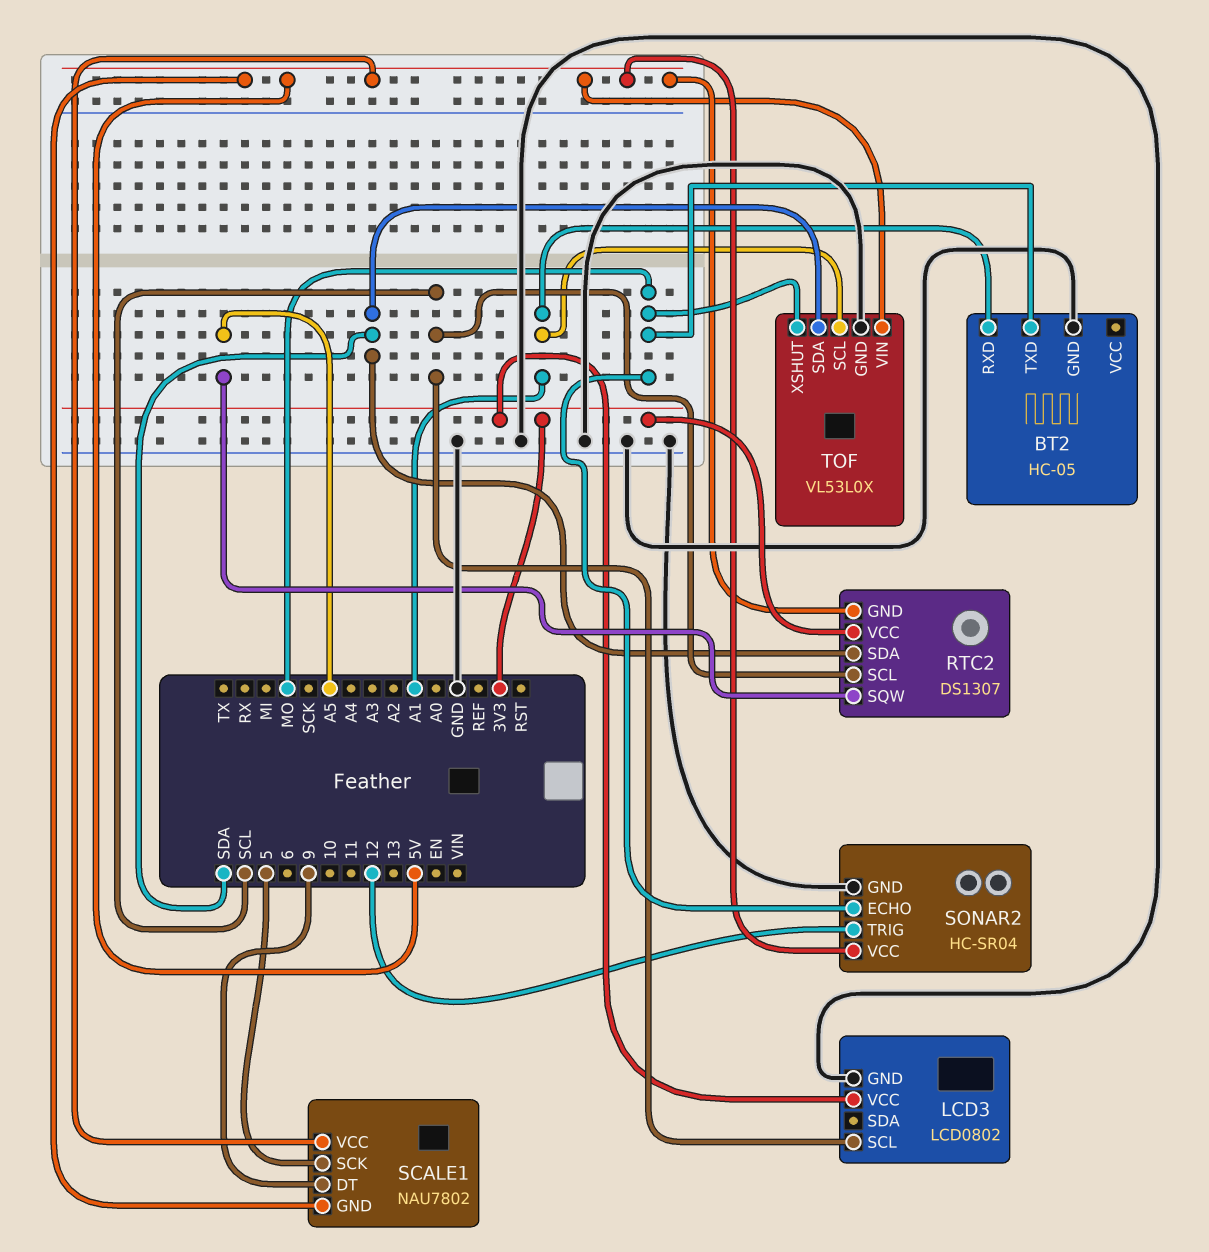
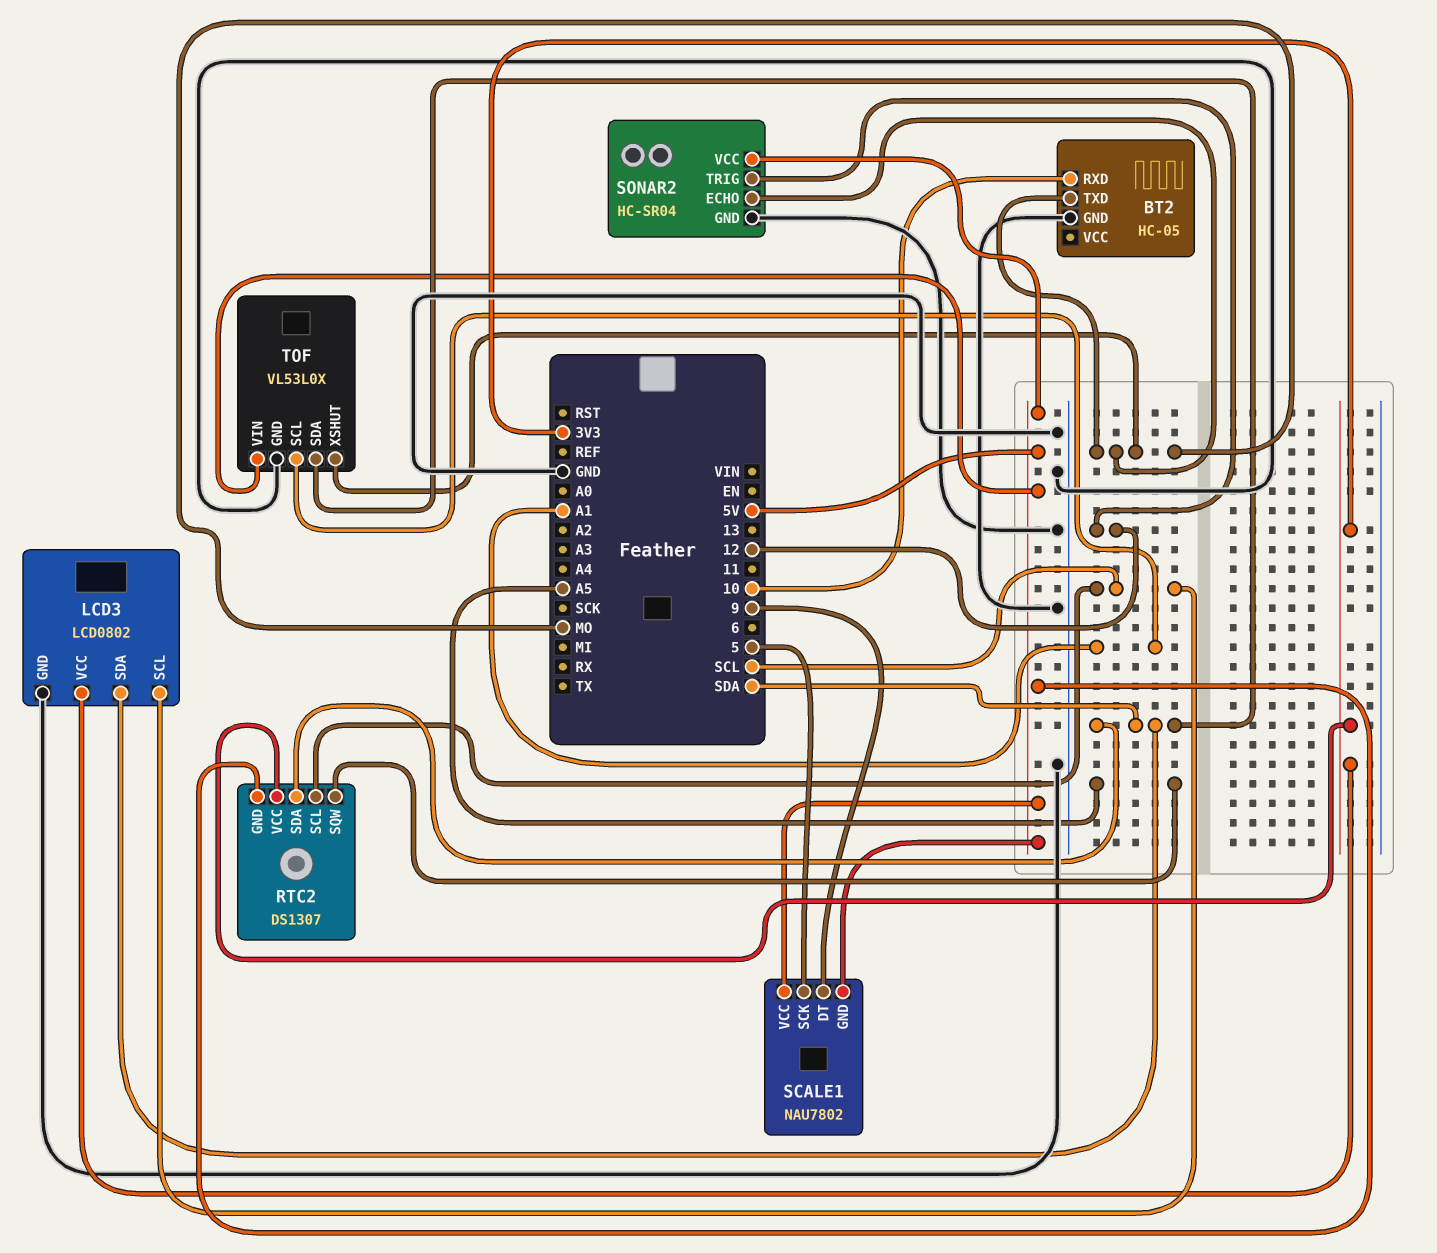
BT2 pin RXD: A1 -> 10
LCD3 pin SDA: none -> SDA

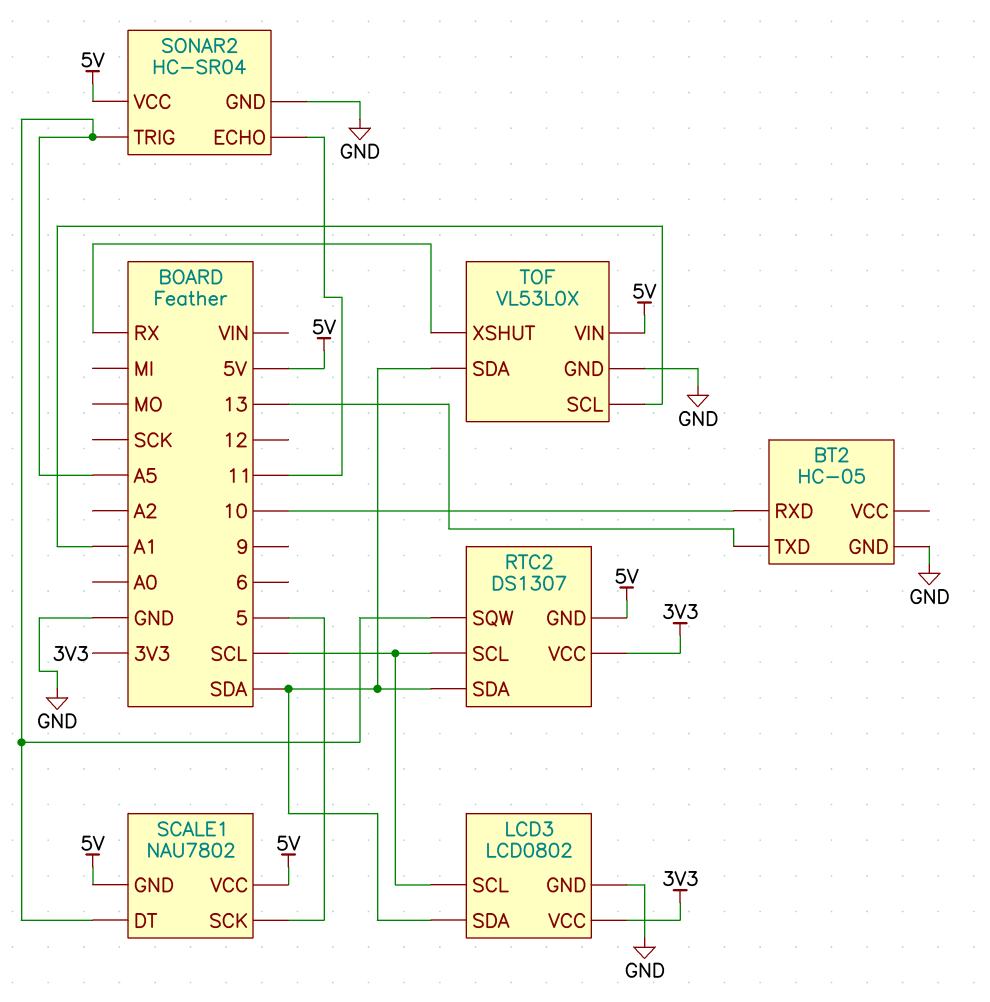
BT2 pin TXD: MO -> 13
SCALE1 pin DT: 9 -> A5
SONAR2 pin ECHO: MO -> 11
SONAR2 pin TRIG: 12 -> A5
TOF pin XSHUT: MO -> RX

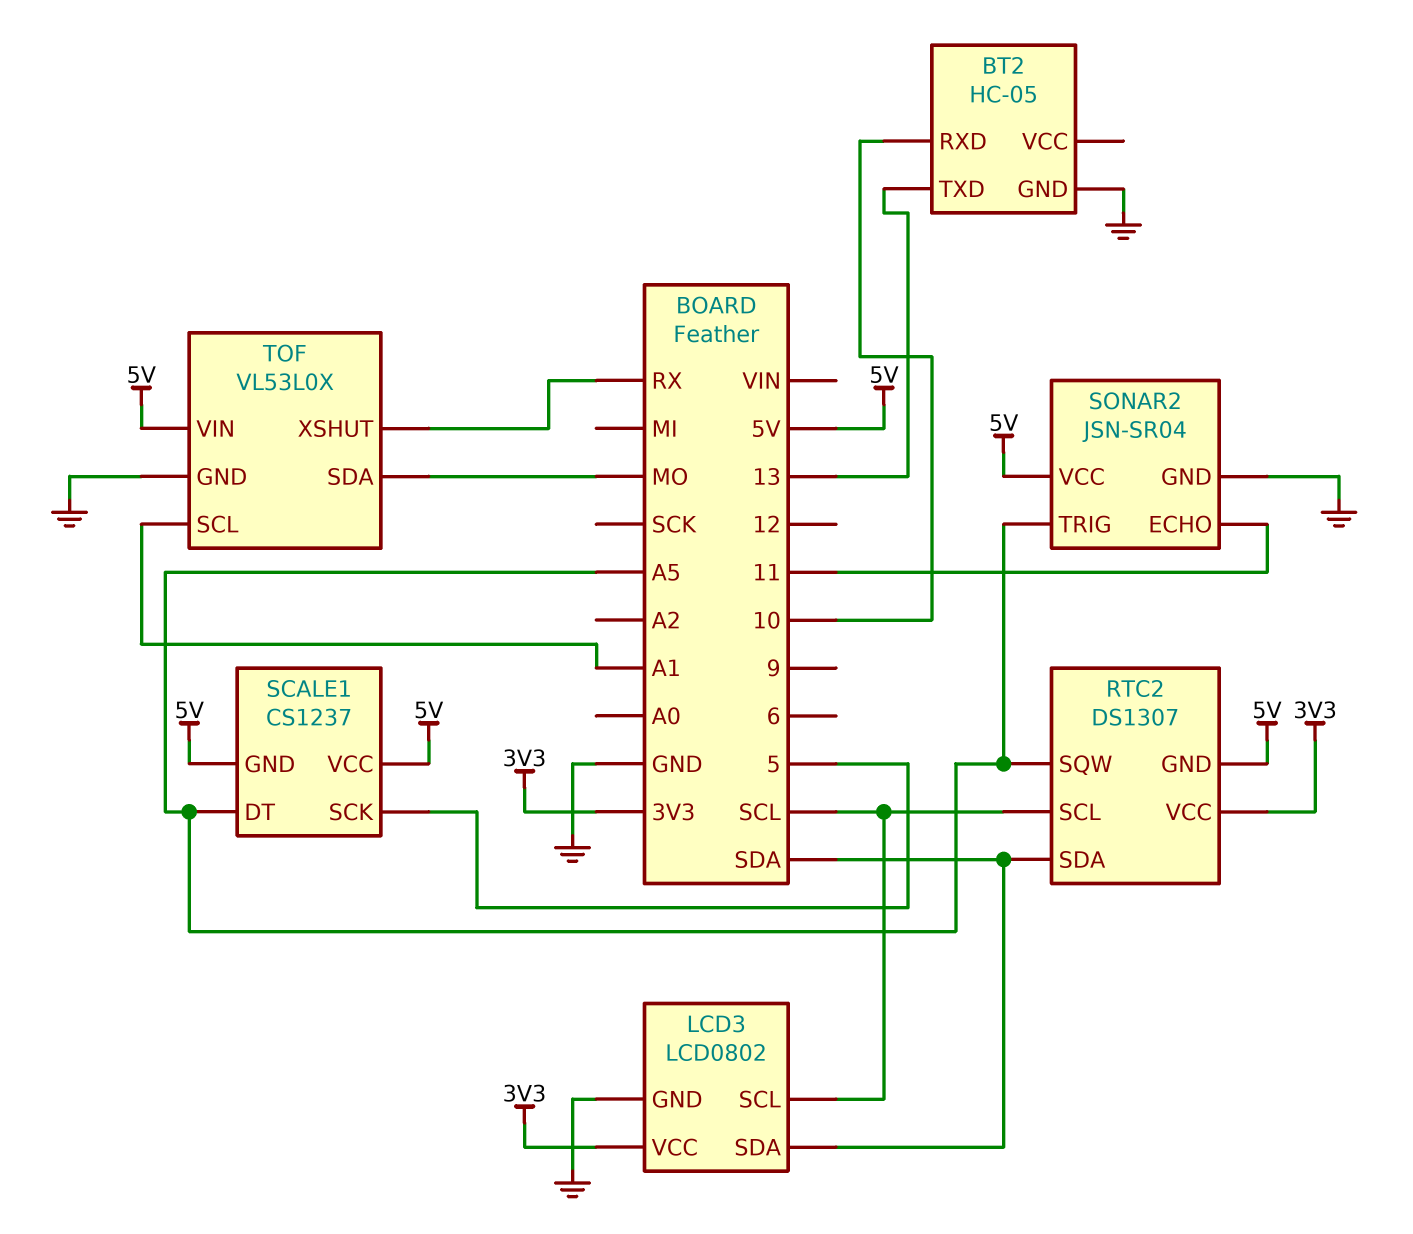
SCALE1: NAU7802 -> CS1237
SONAR2: HC-SR04 -> JSN-SR04
TOF pin SDA: SDA -> MO

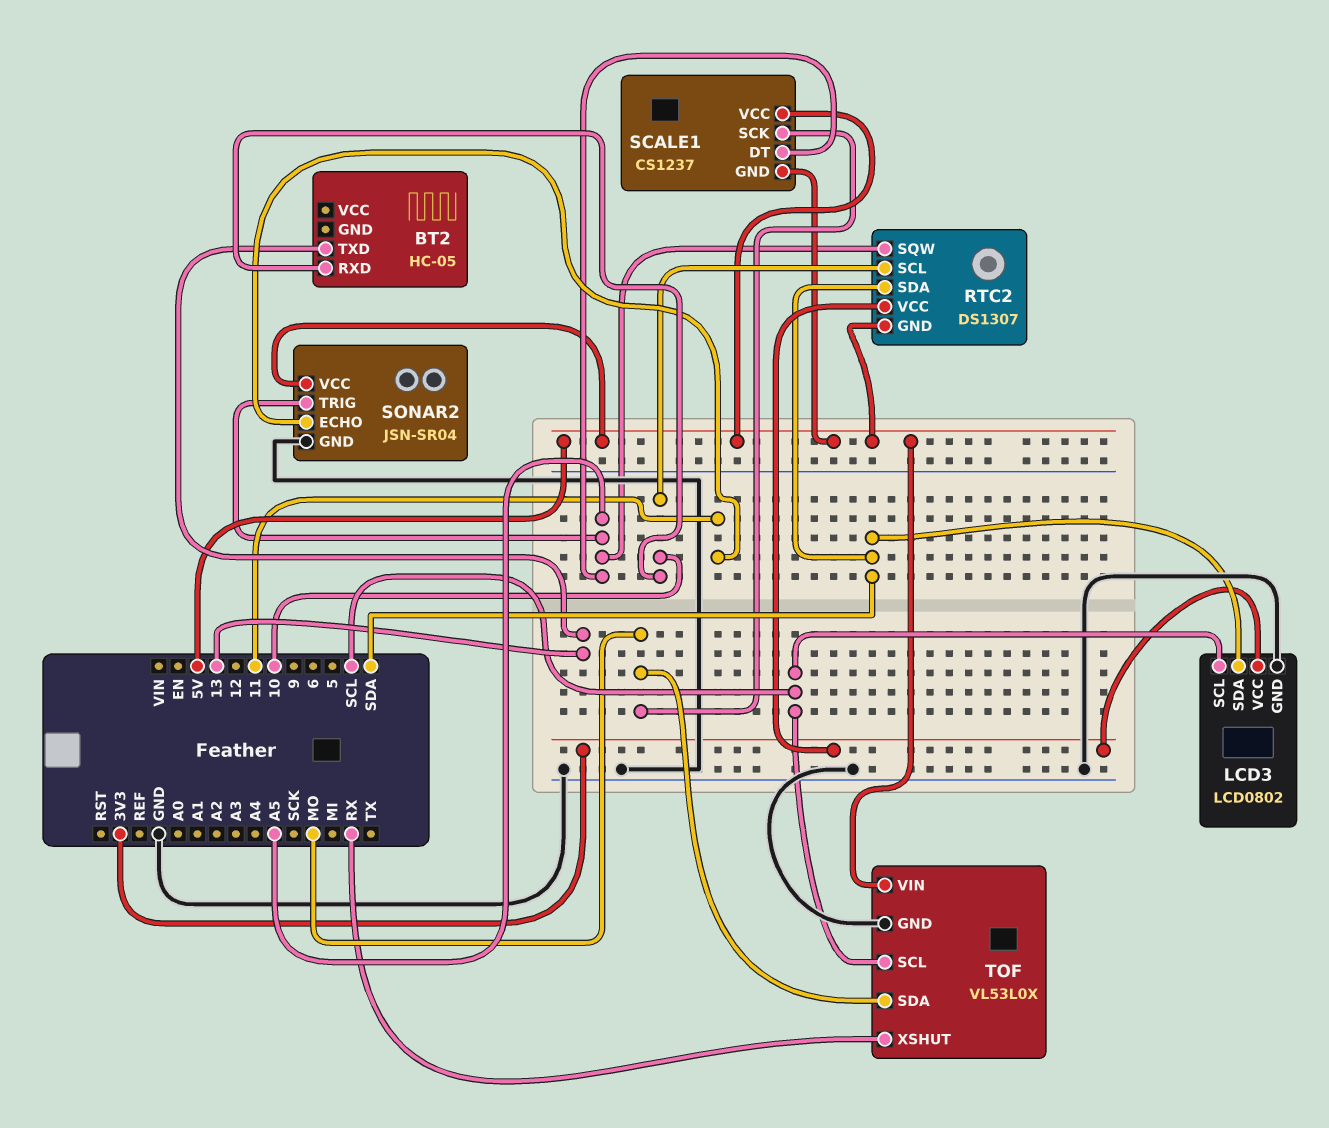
BT2 pin GND: GND -> none
RTC2 pin SCL: SCL -> 10
SCALE1 pin SCK: 5 -> MO
TOF pin SCL: A1 -> SCL

